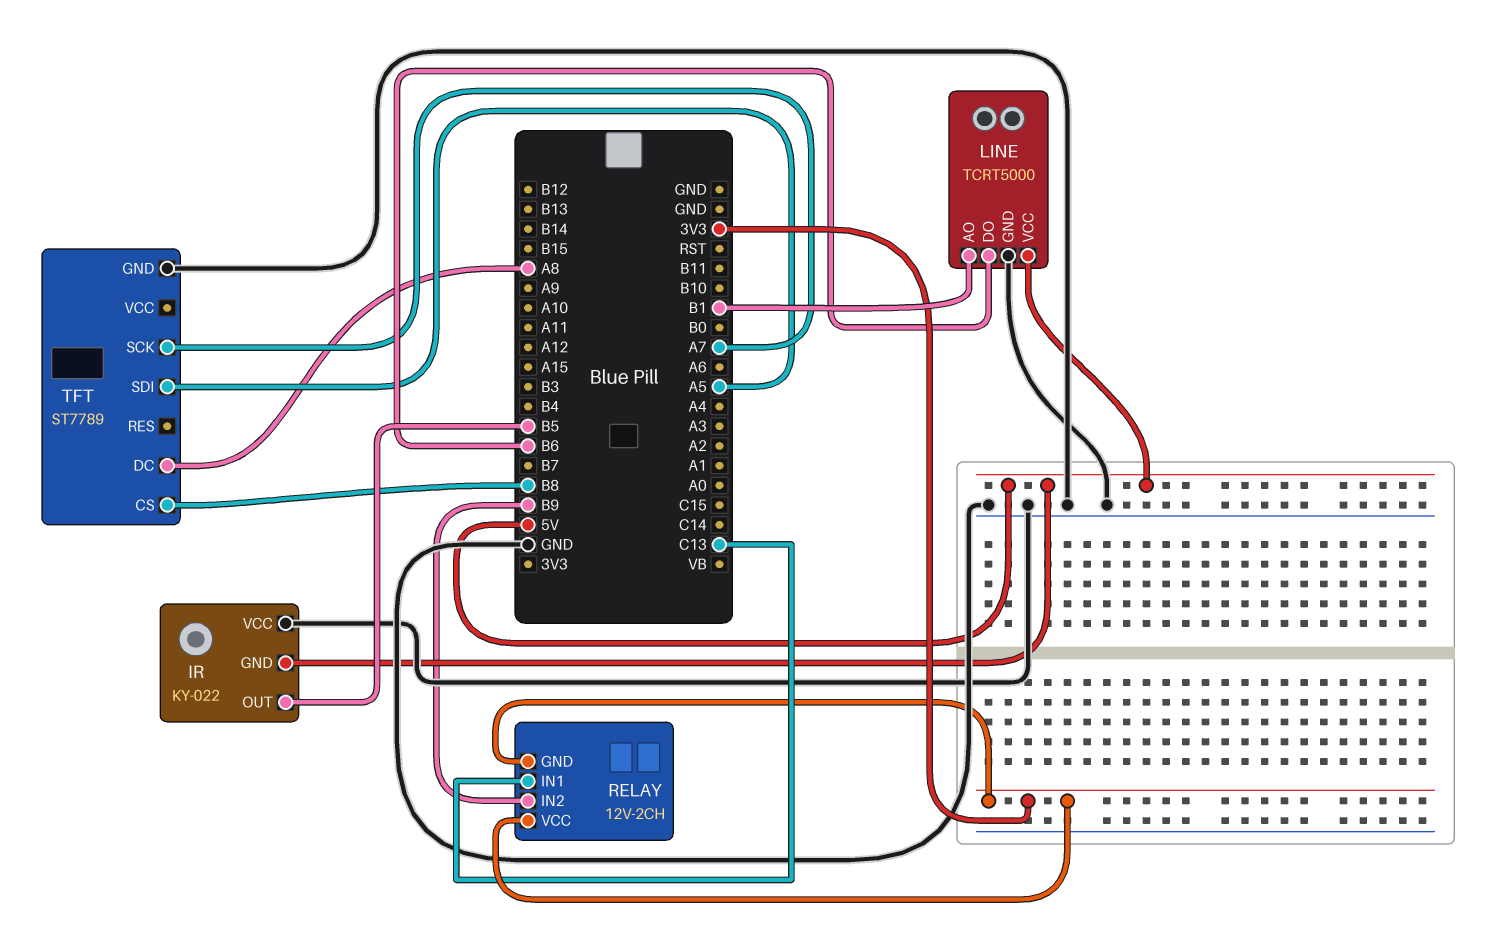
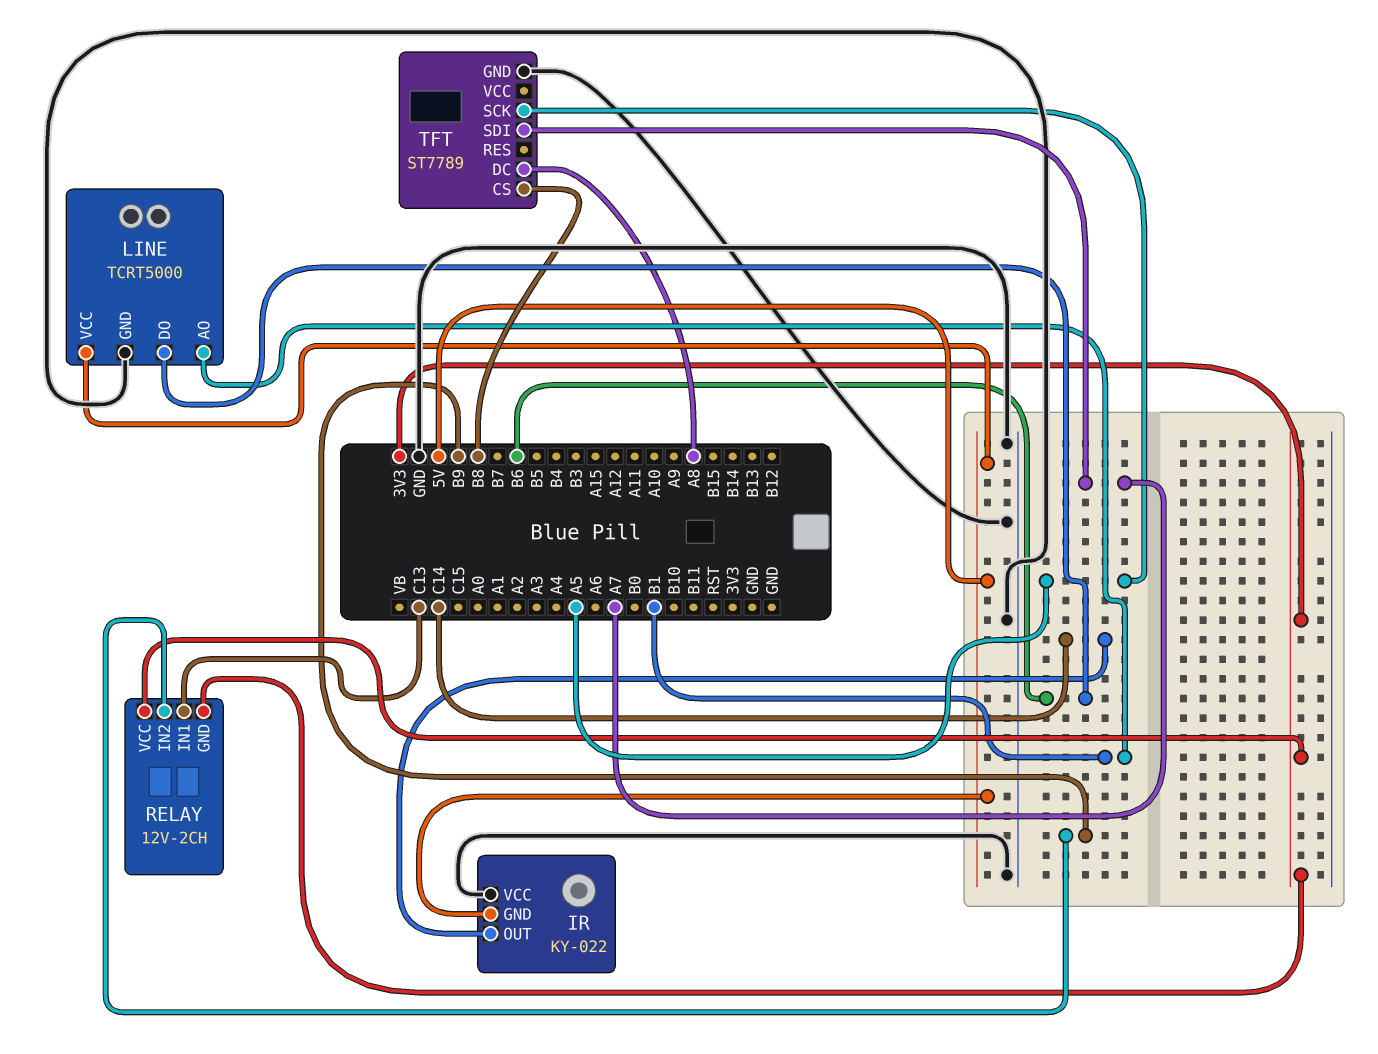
IR pin OUT: B5 -> C14
TFT pin SCK: A7 -> A5
TFT pin SDI: A5 -> A7

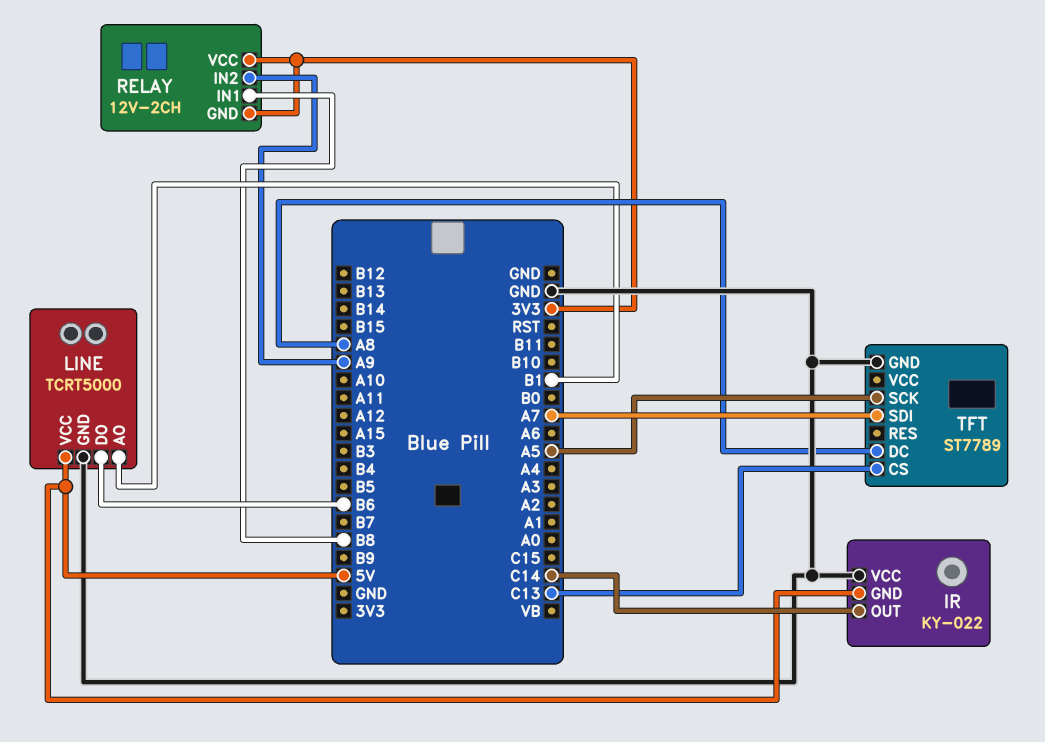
RELAY pin IN1: C13 -> B8
RELAY pin IN2: B9 -> A9
TFT pin CS: B8 -> C13

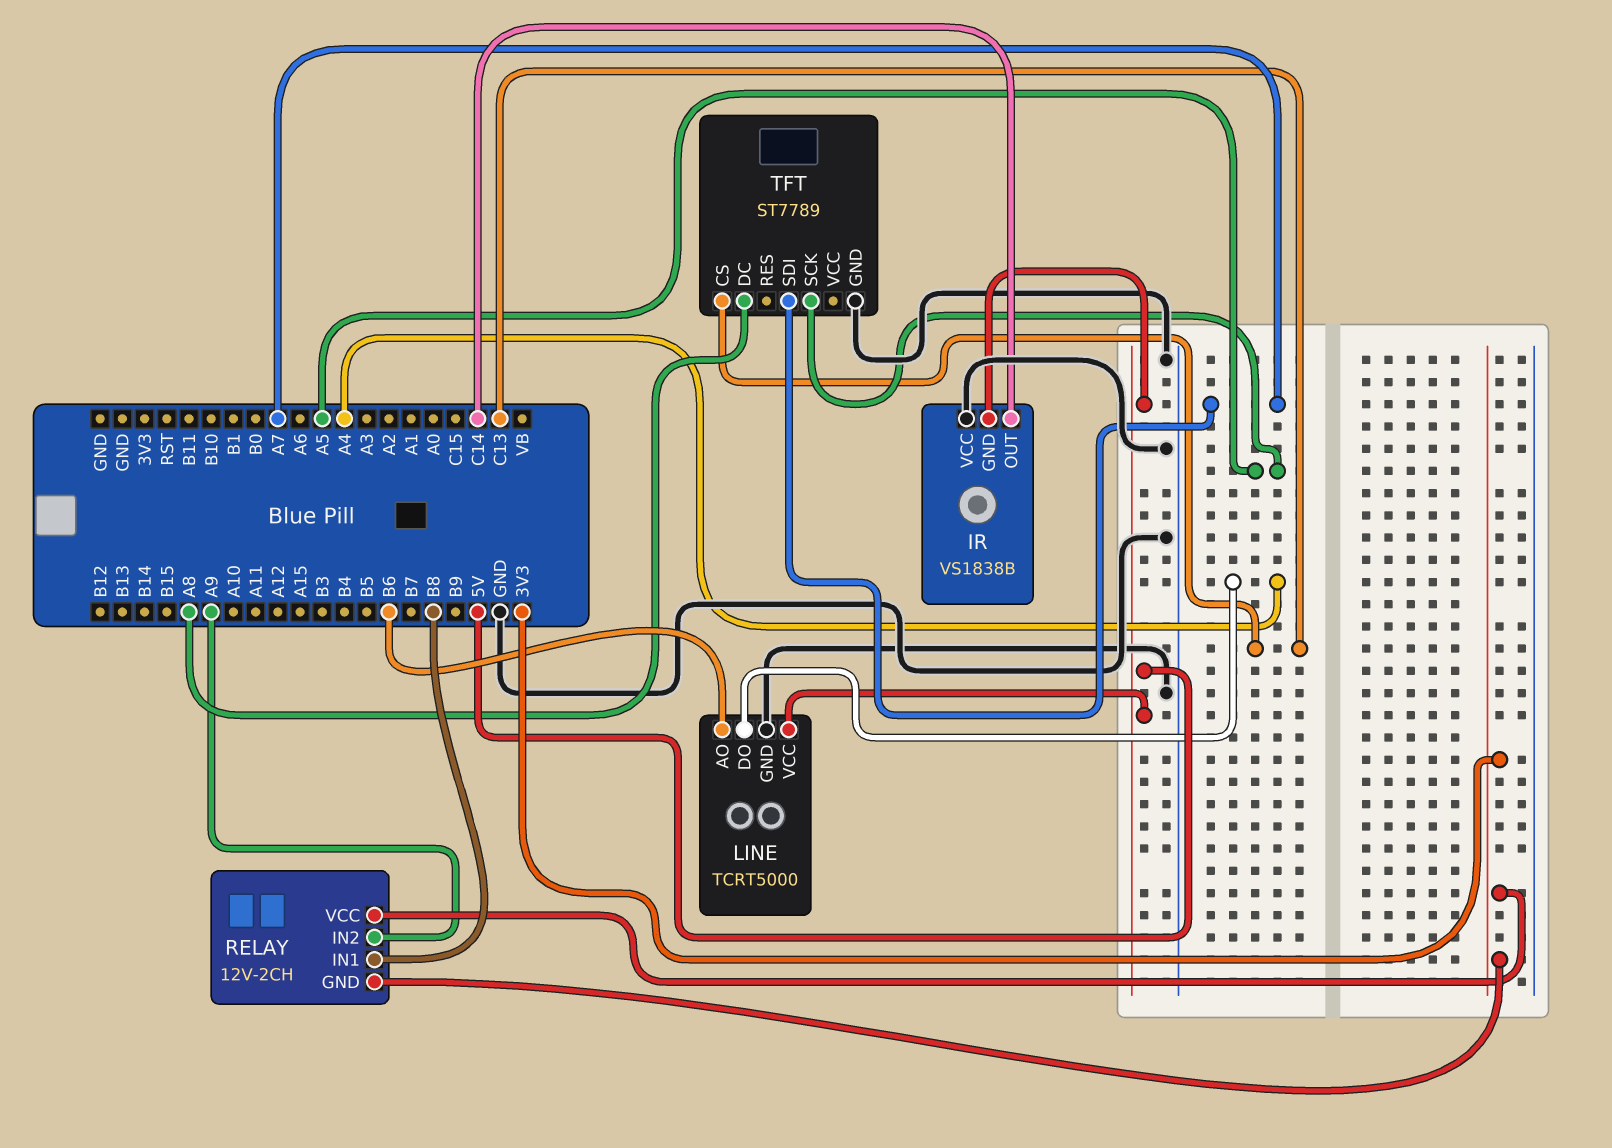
IR: KY-022 -> VS1838B
LINE pin AO: B1 -> B6
LINE pin DO: B6 -> A4

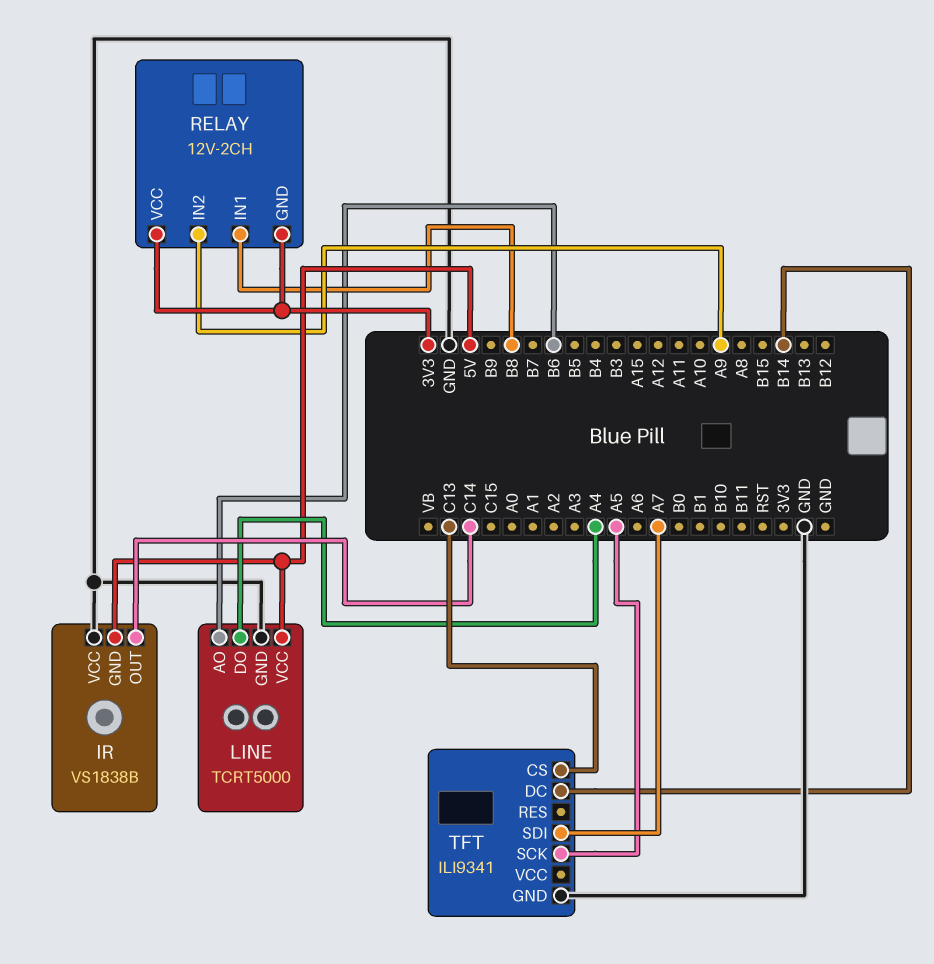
TFT: ST7789 -> ILI9341
TFT pin DC: A8 -> B14

